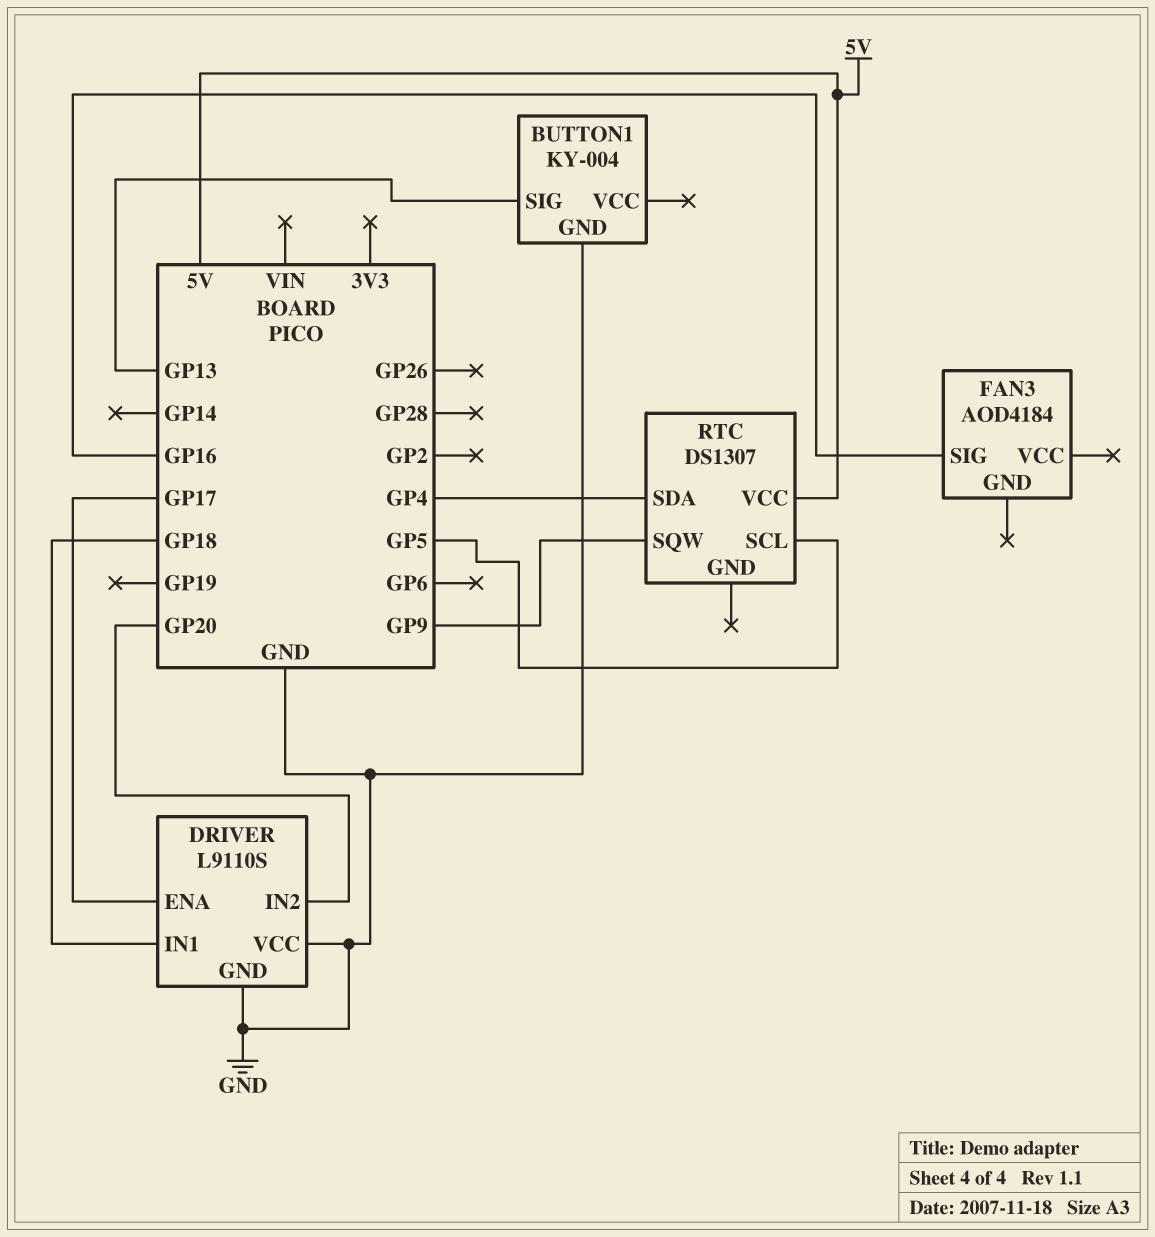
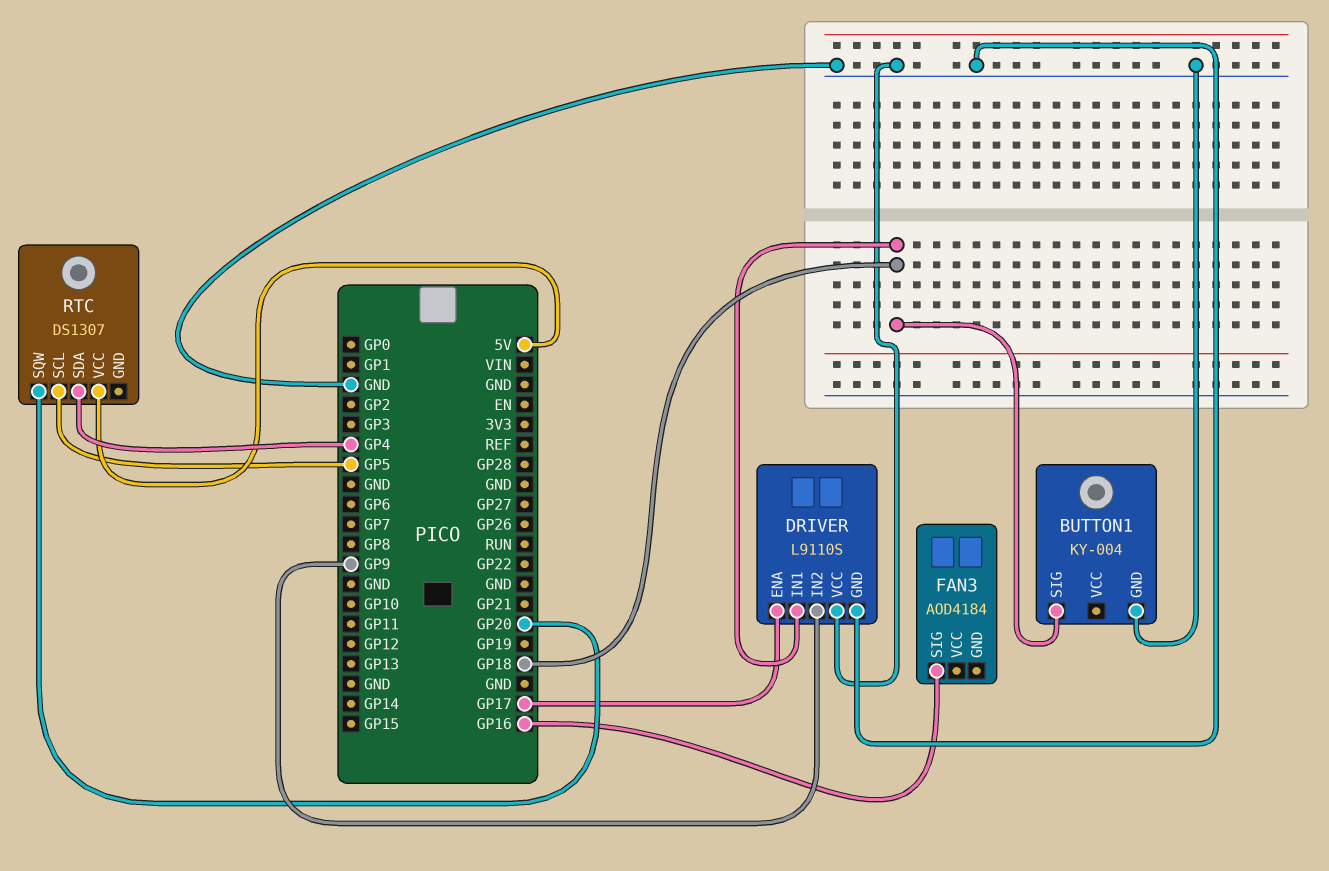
BUTTON1 pin SIG: GP13 -> GP18
DRIVER pin IN2: GP20 -> GP9
RTC pin SQW: GP9 -> GP20

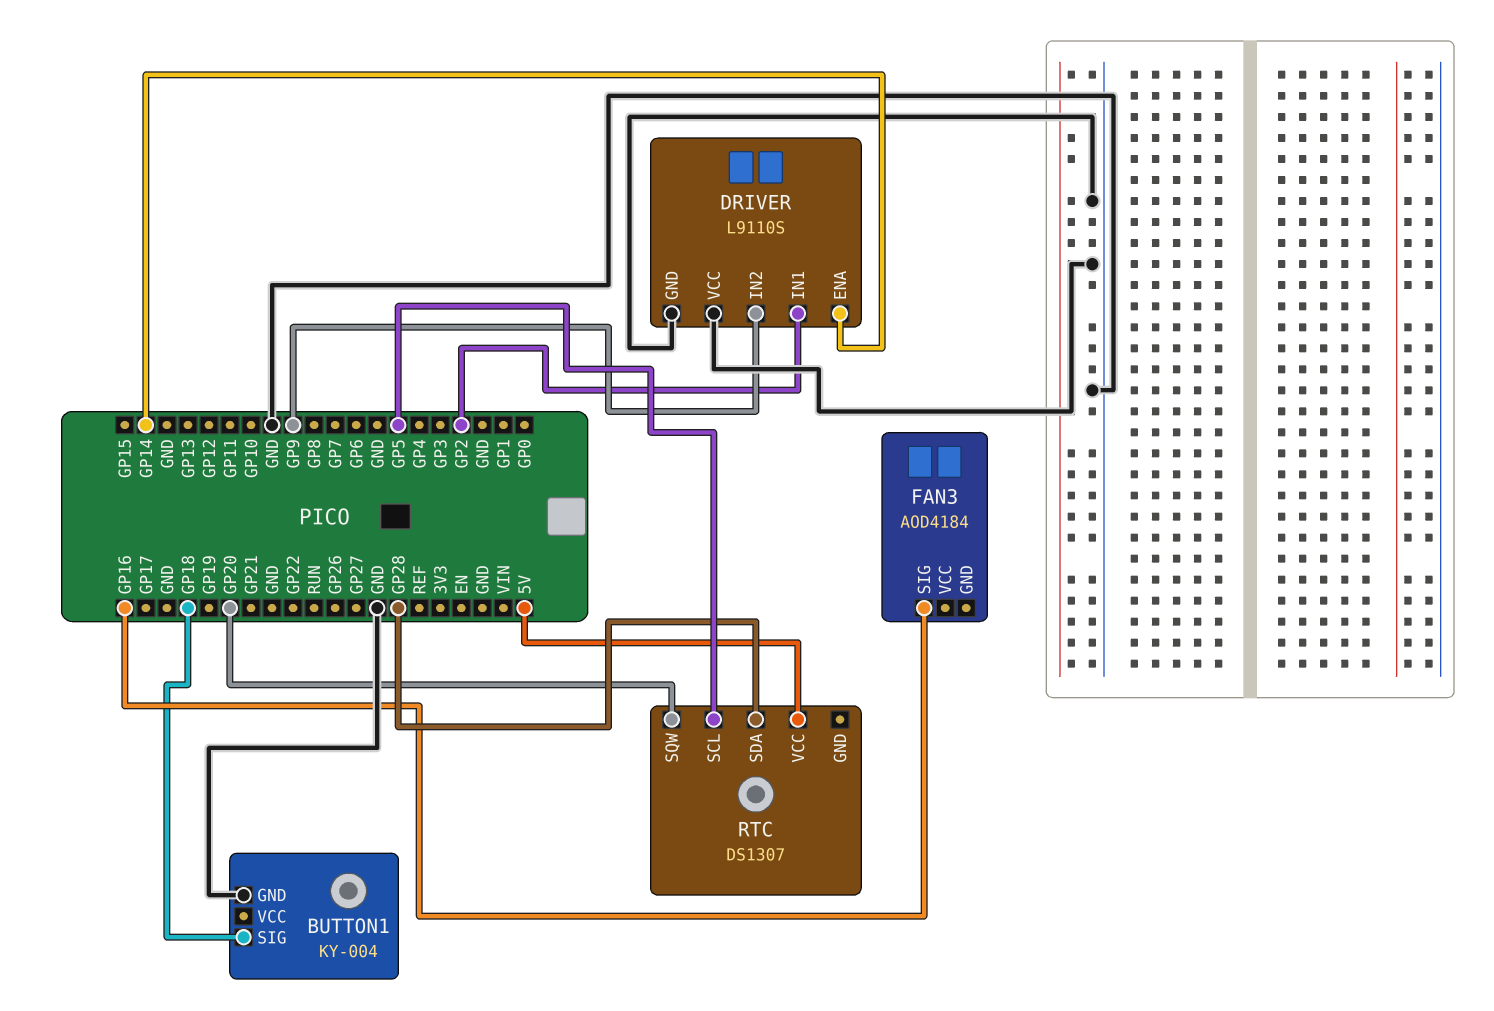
DRIVER pin ENA: GP17 -> GP14
DRIVER pin IN1: GP18 -> GP2
RTC pin SDA: GP4 -> GP28

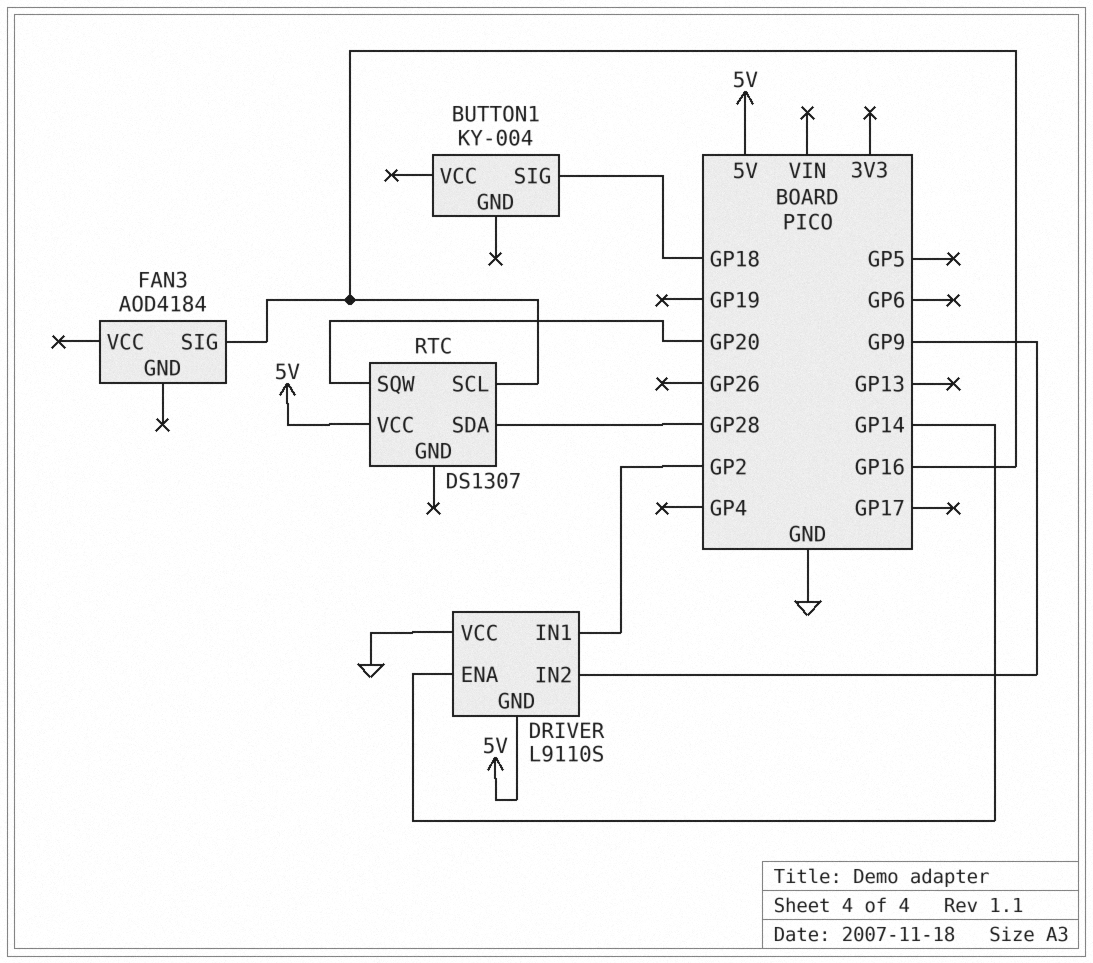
BUTTON1 pin GND: GND -> none
DRIVER pin GND: GND -> 5V
RTC pin SCL: GP5 -> GP16

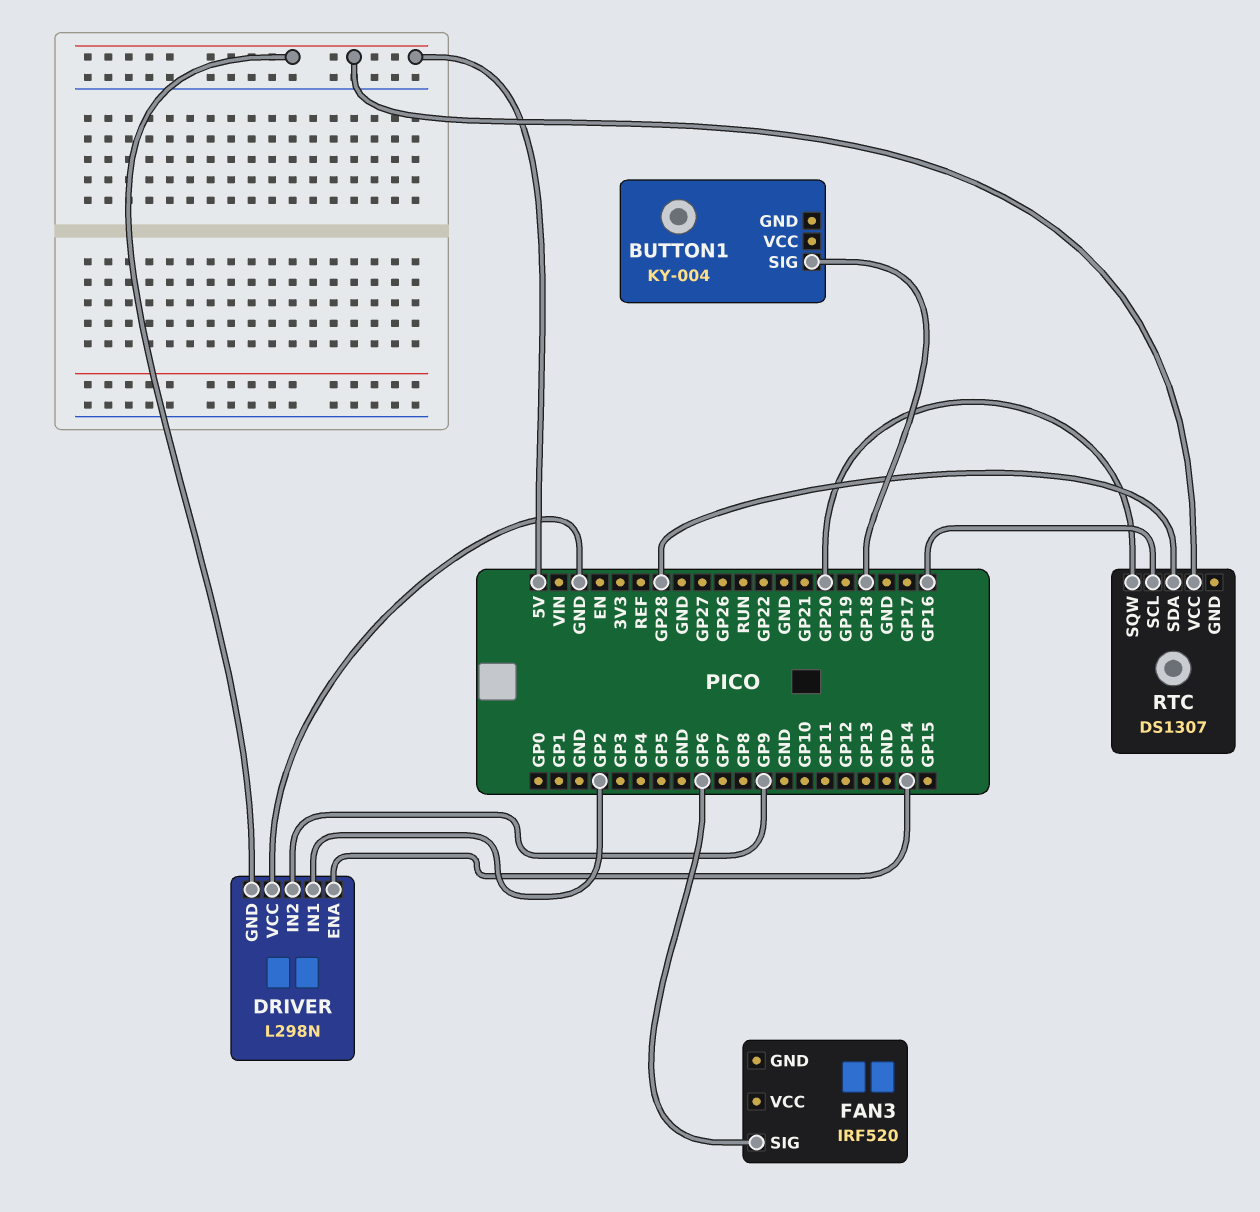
DRIVER: L9110S -> L298N
FAN3: AOD4184 -> IRF520
FAN3 pin SIG: GP16 -> GP6

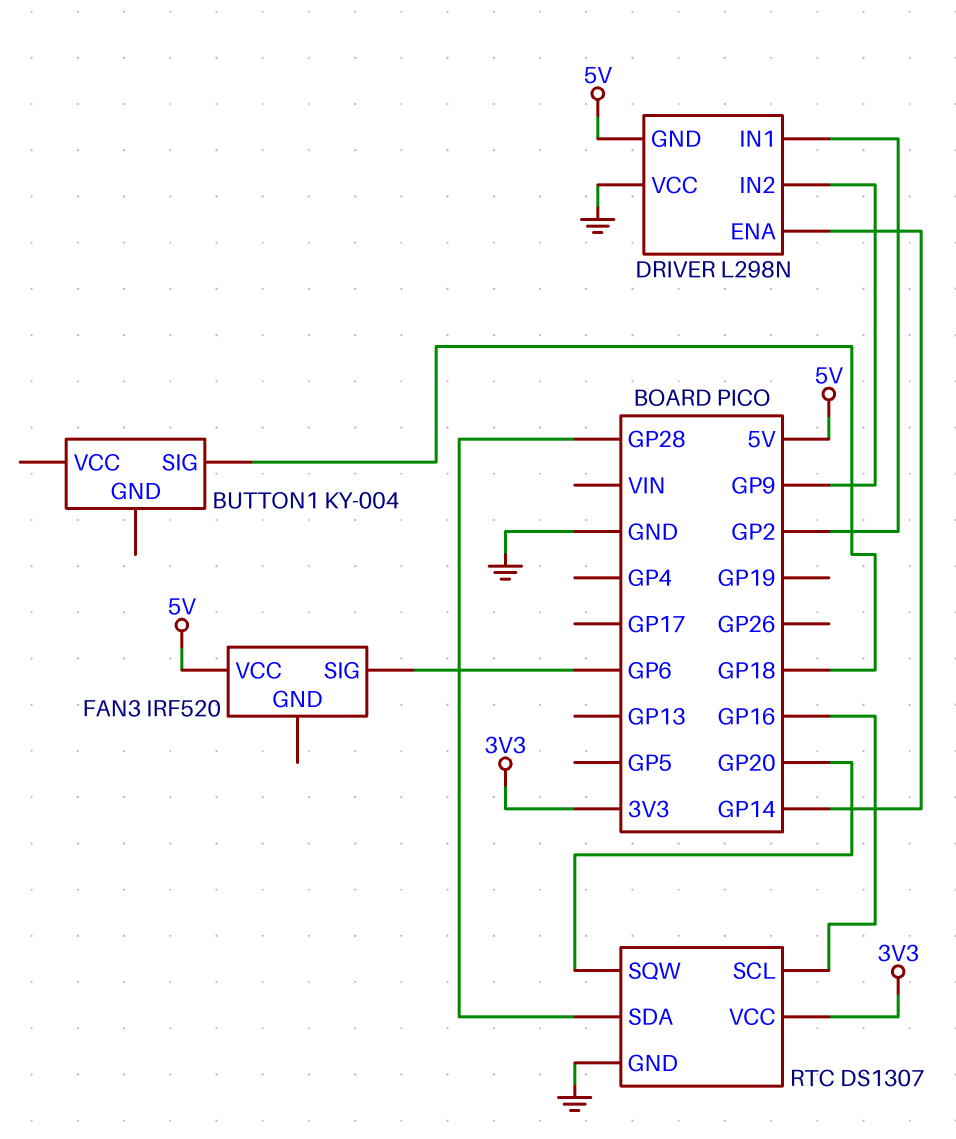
FAN3 pin VCC: none -> 5V
RTC pin GND: none -> GND
RTC pin VCC: 5V -> 3V3

